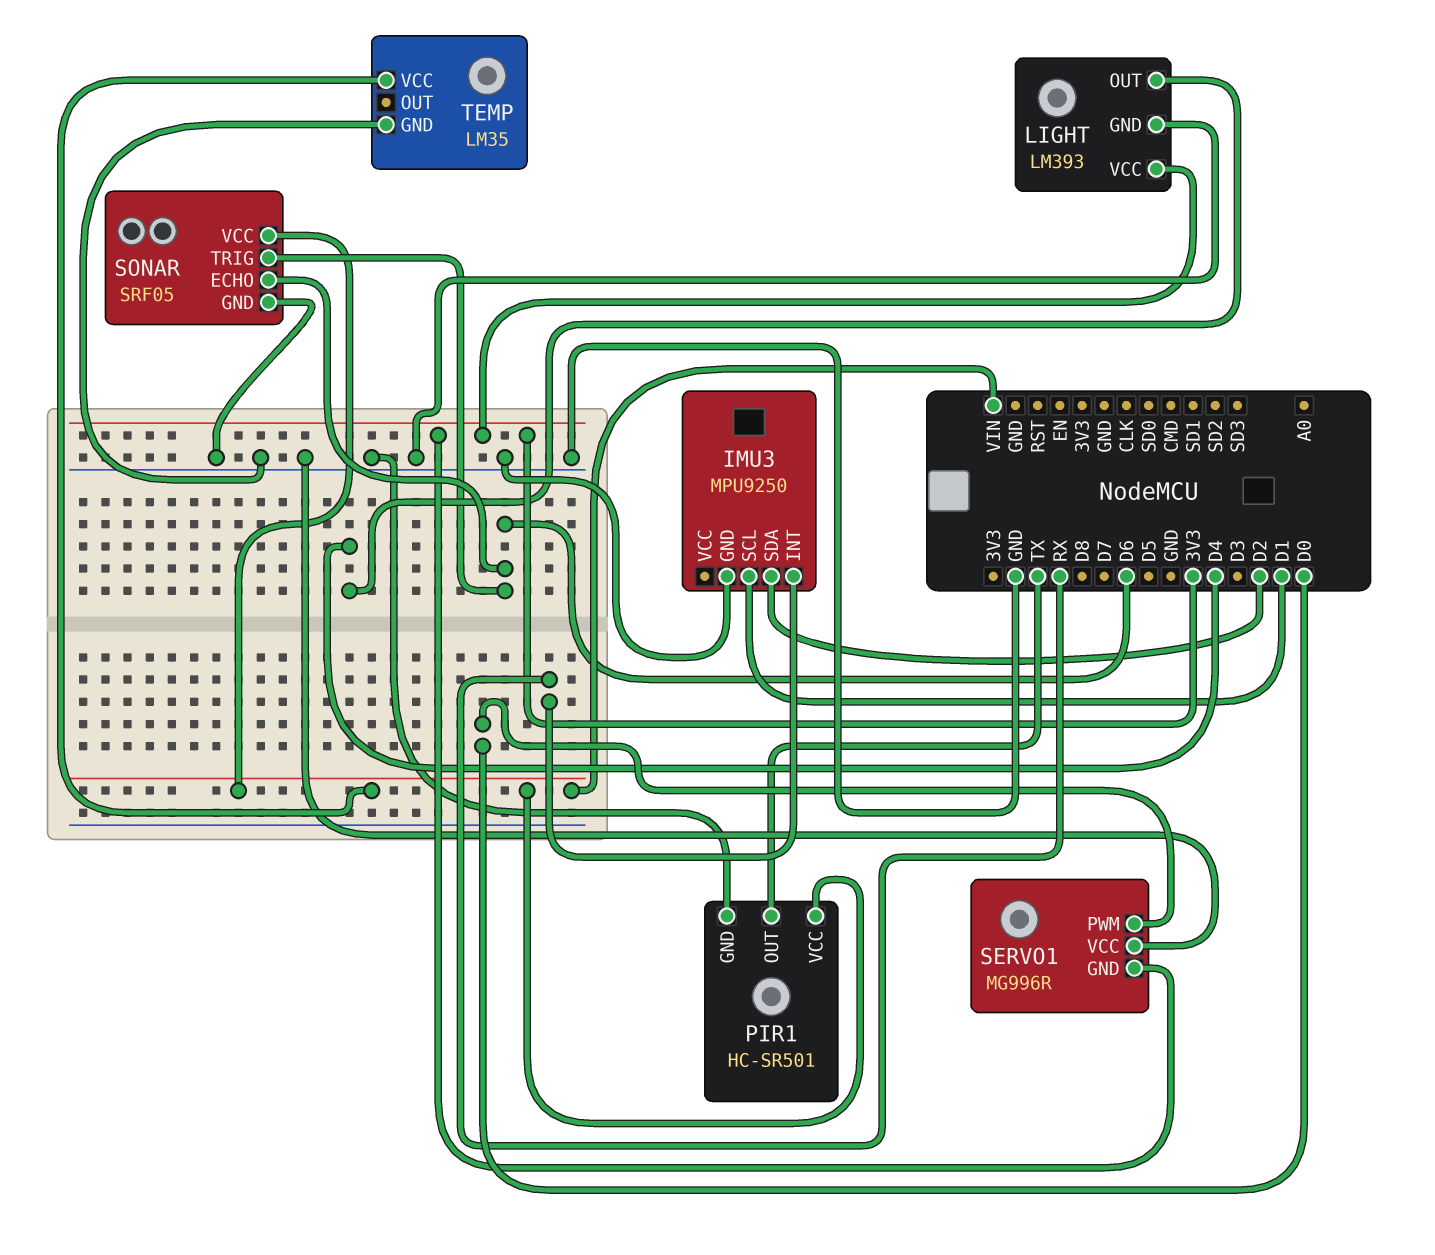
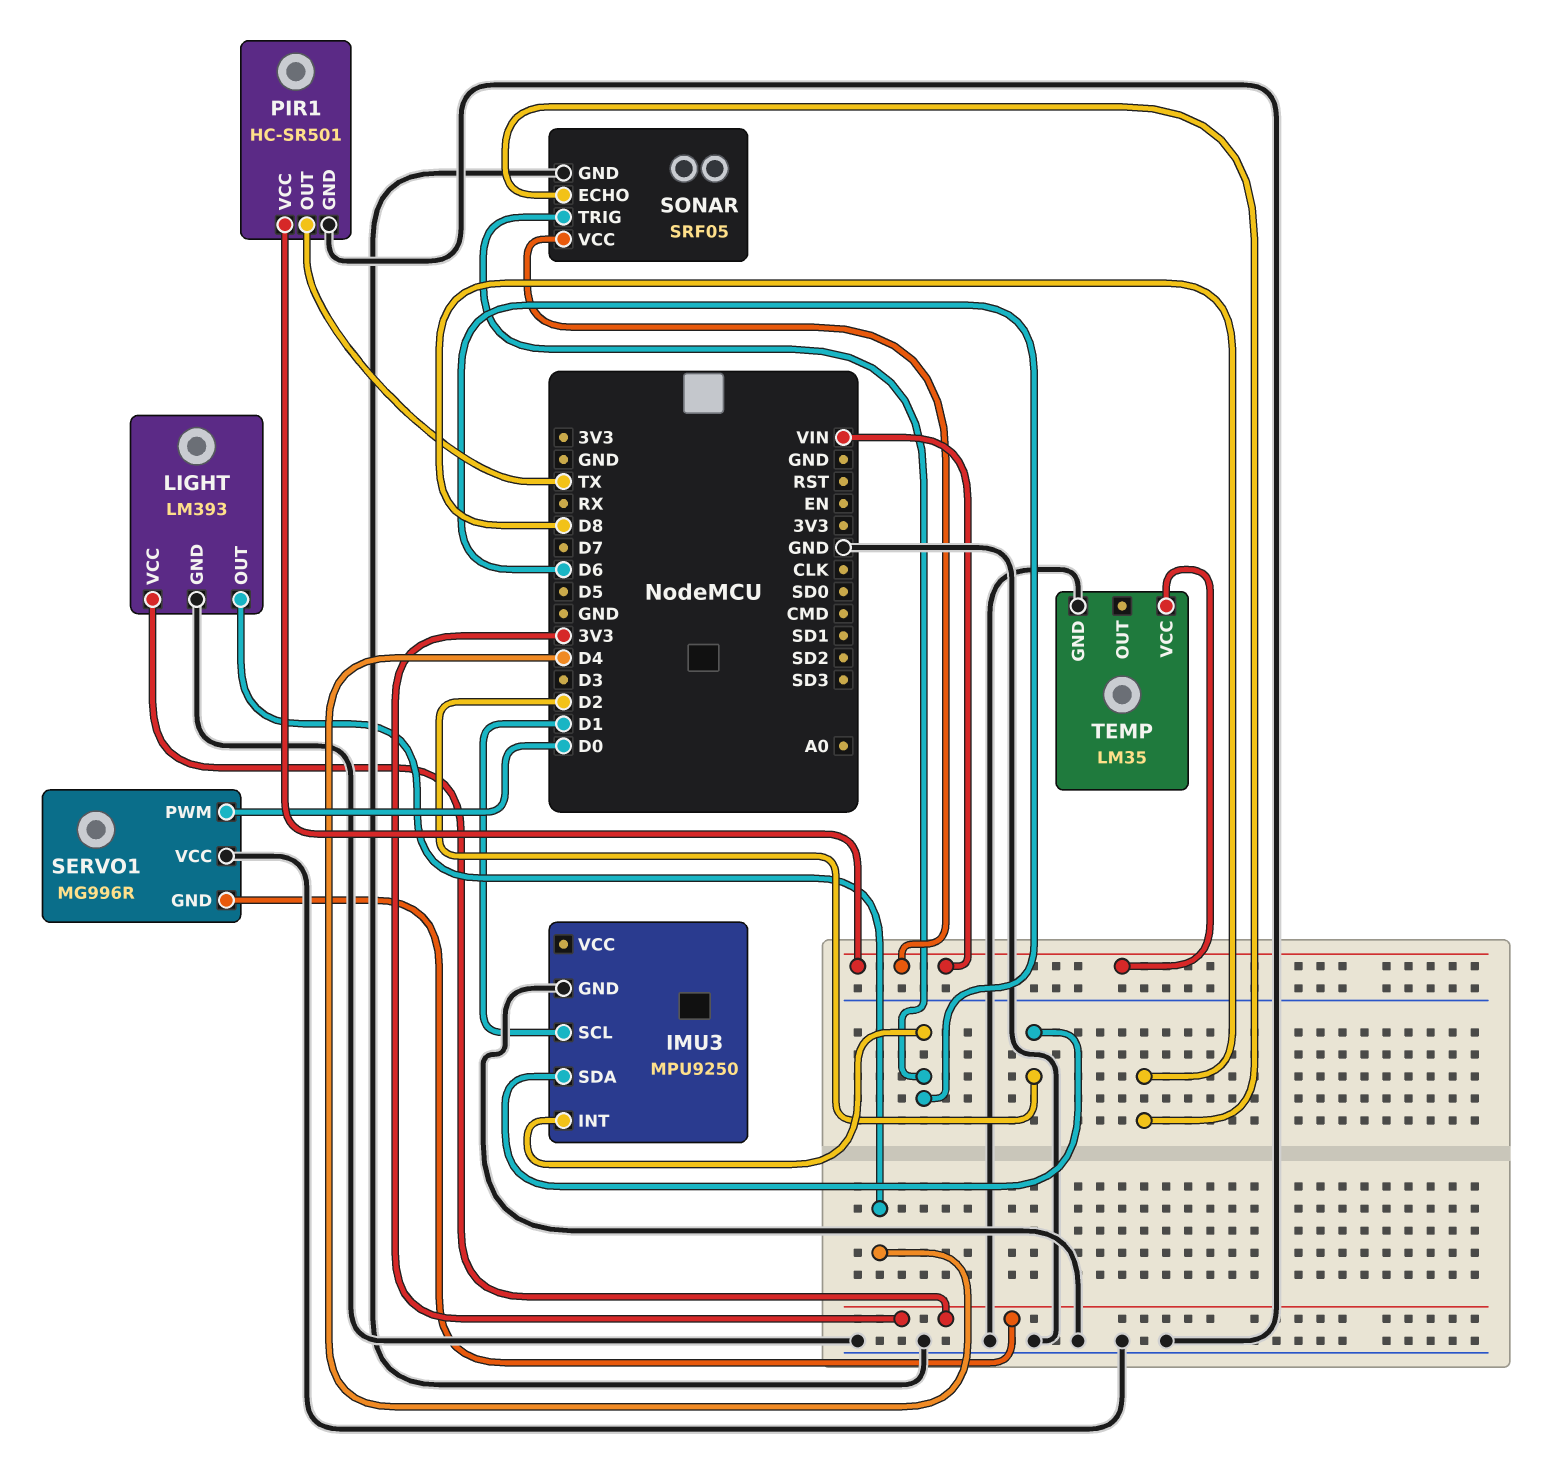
IMU3 pin INT: RX -> D6
SONAR pin ECHO: D6 -> D8

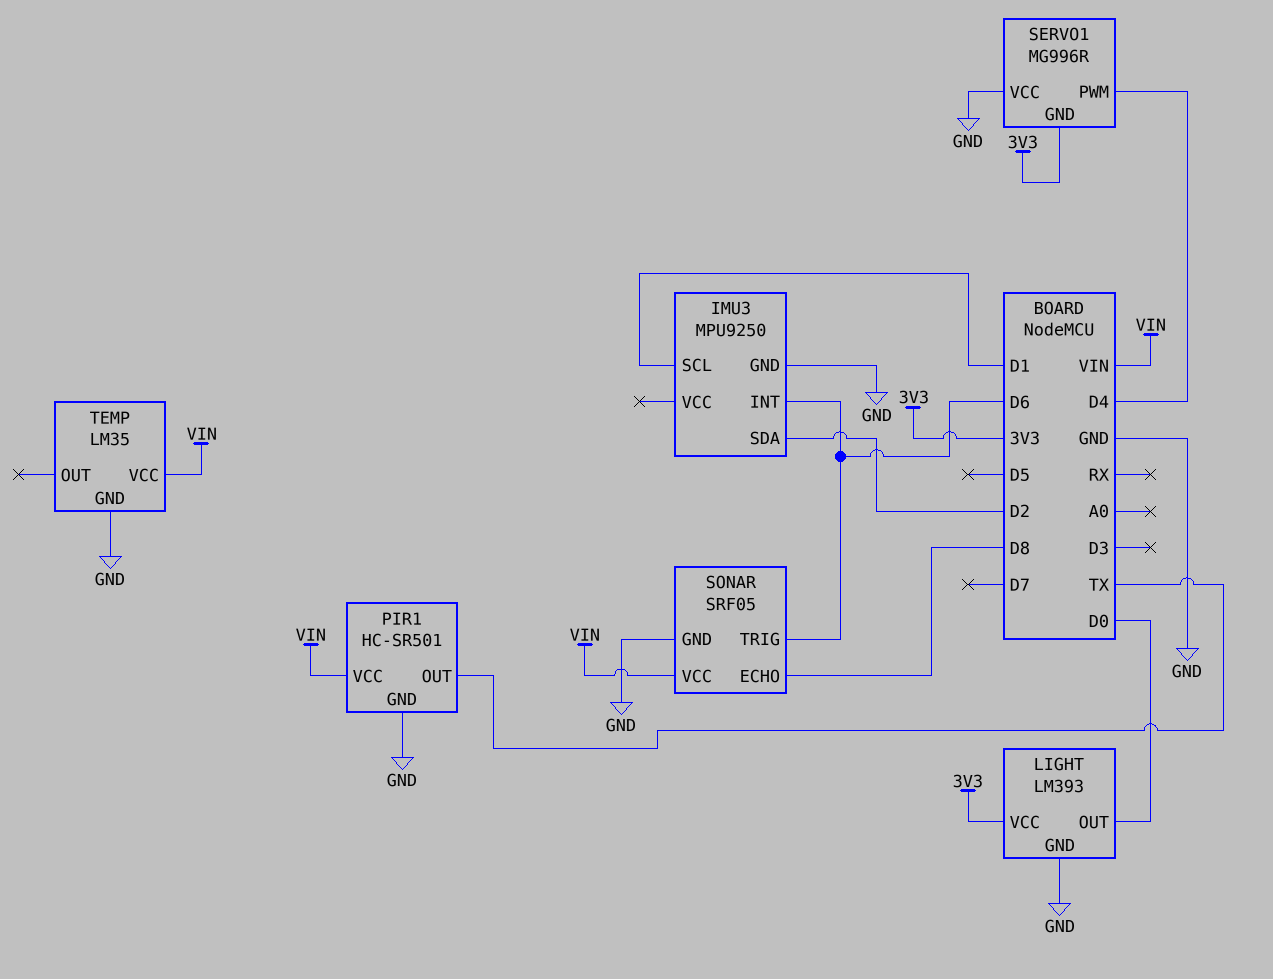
LIGHT pin OUT: D4 -> D0
SERVO1 pin PWM: D0 -> D4

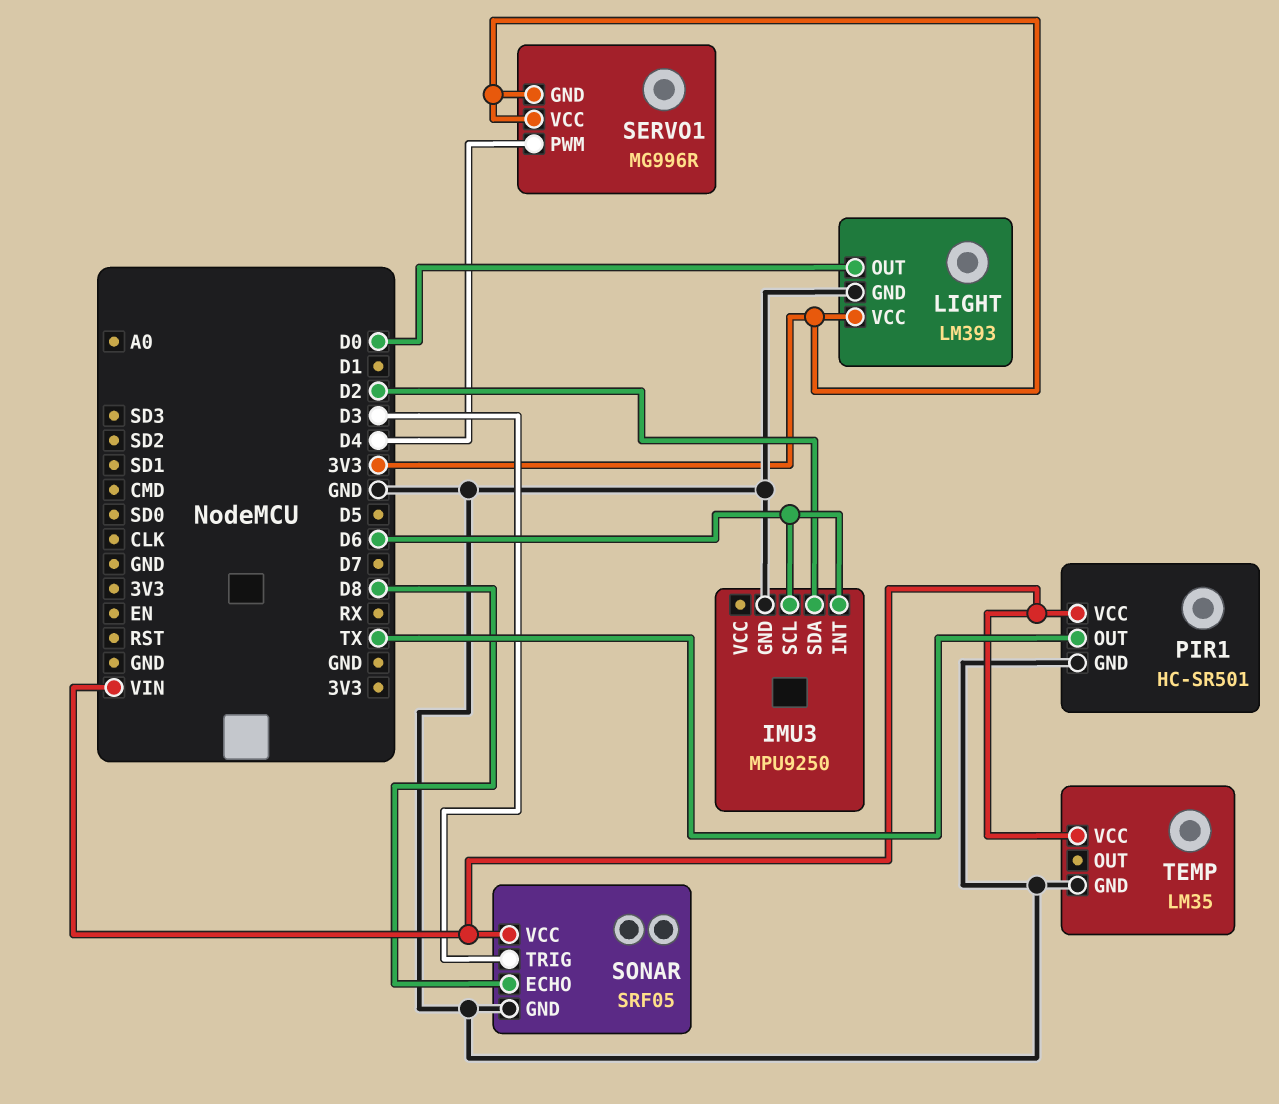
IMU3 pin SCL: D1 -> D6
SERVO1 pin VCC: GND -> 3V3
SONAR pin TRIG: D6 -> D3

